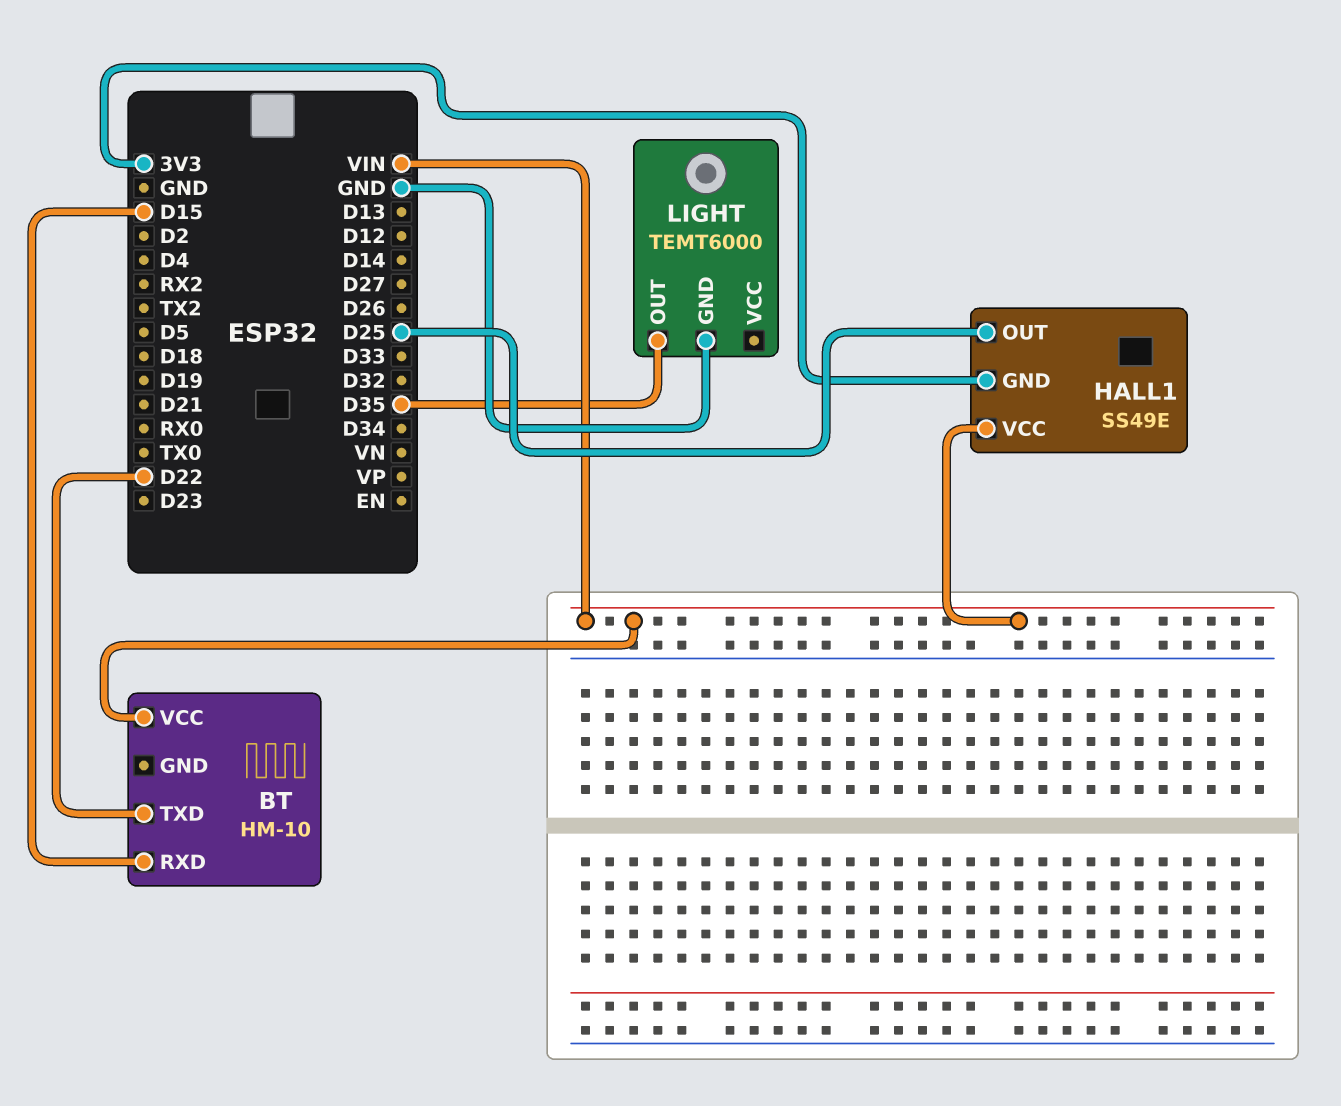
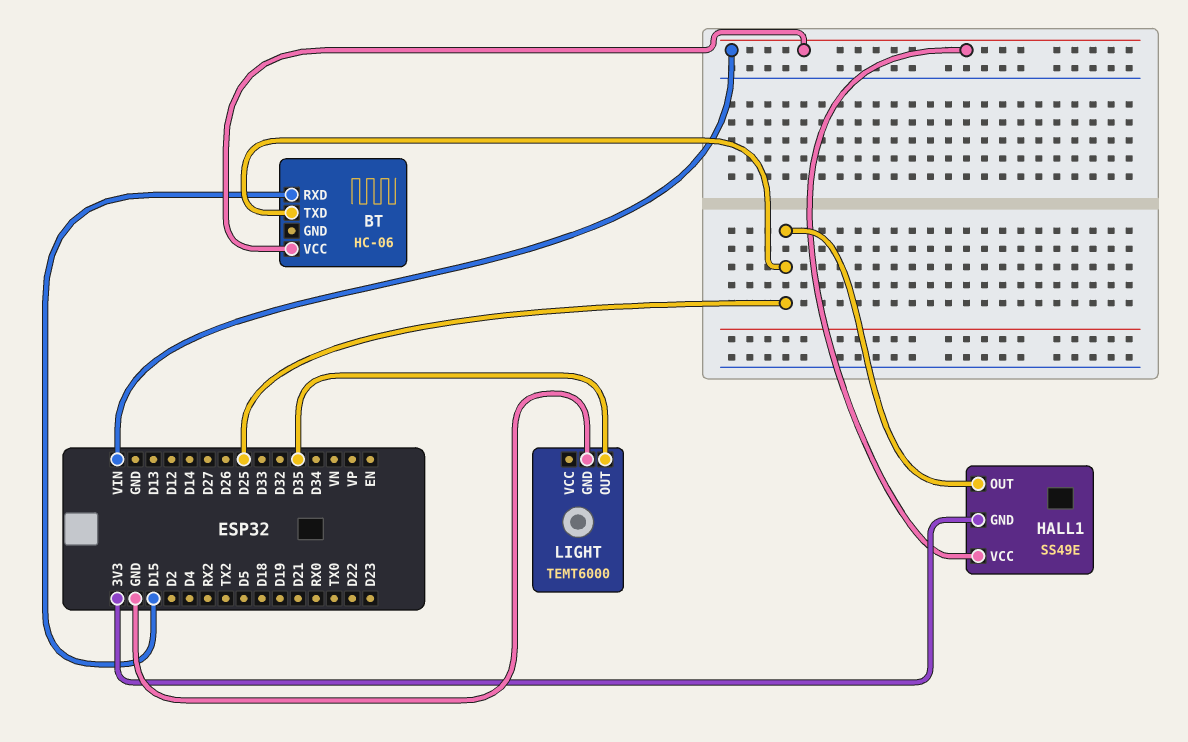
BT: HM-10 -> HC-06
BT pin TXD: D22 -> D25

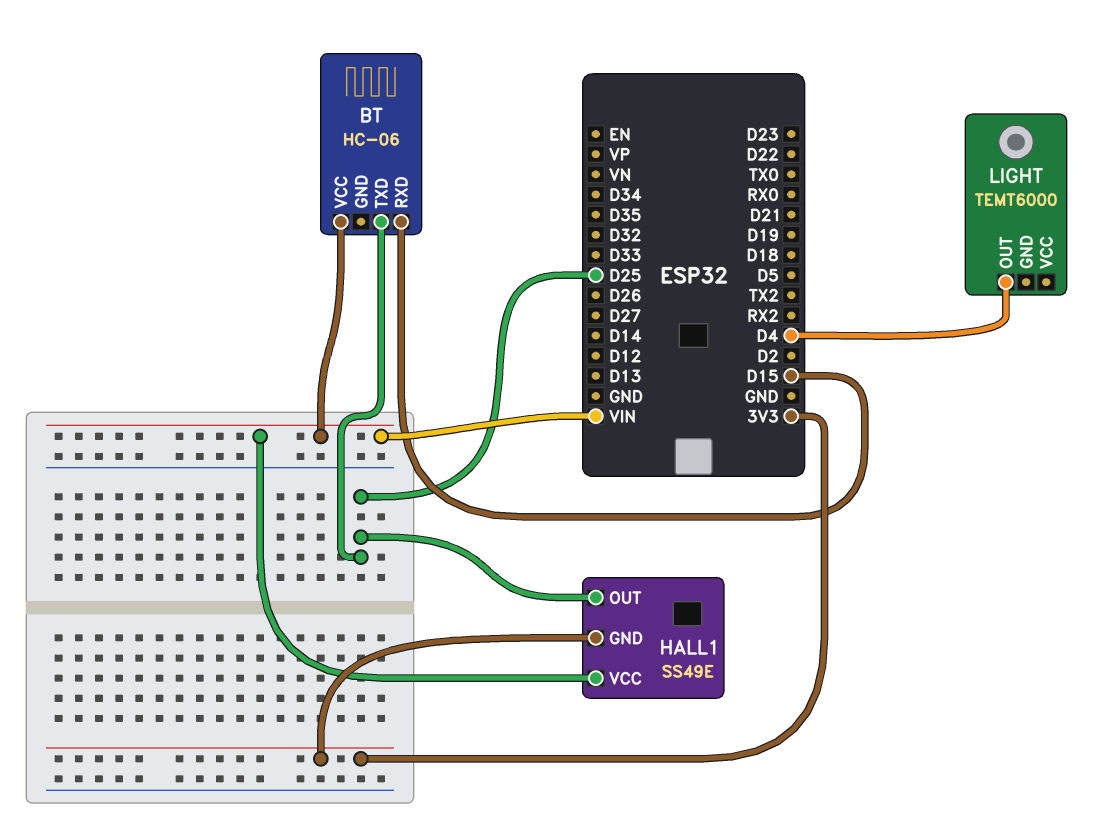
LIGHT pin GND: GND -> none
LIGHT pin OUT: D35 -> D4

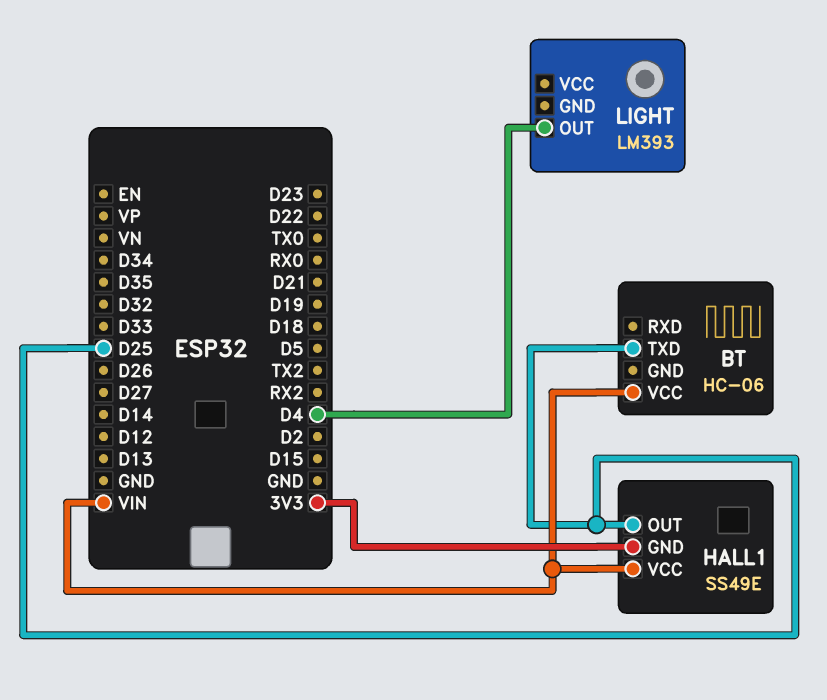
BT pin RXD: D15 -> none
LIGHT: TEMT6000 -> LM393

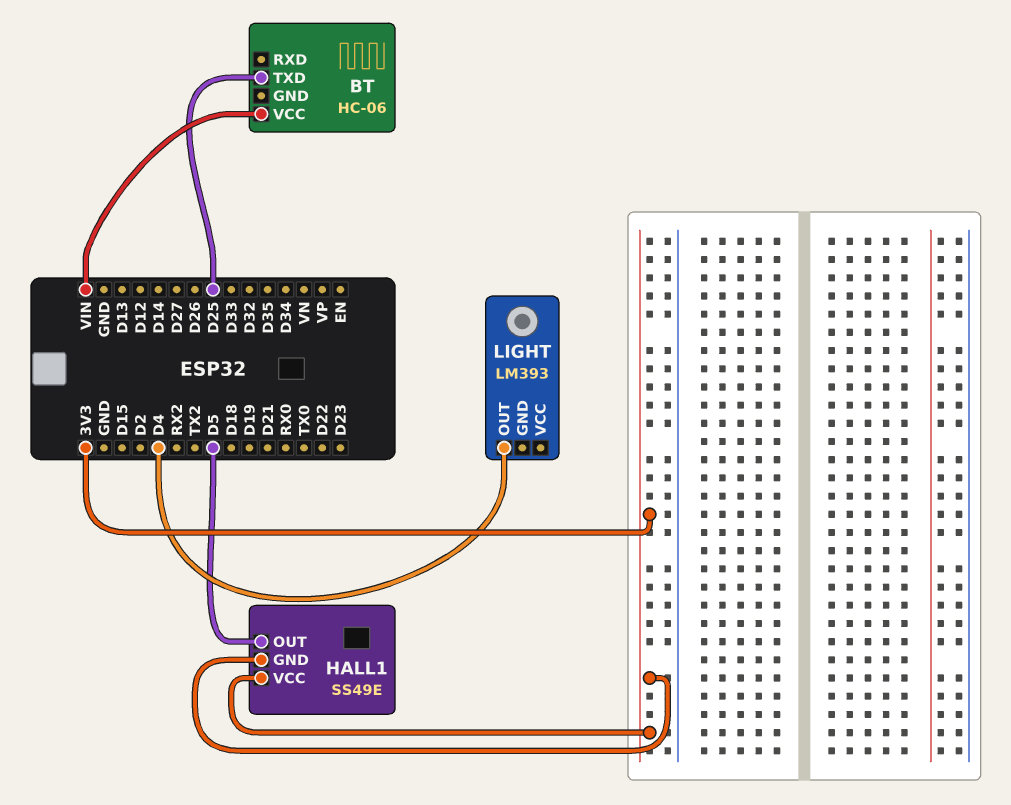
HALL1 pin OUT: D25 -> D5
HALL1 pin VCC: VIN -> 3V3

